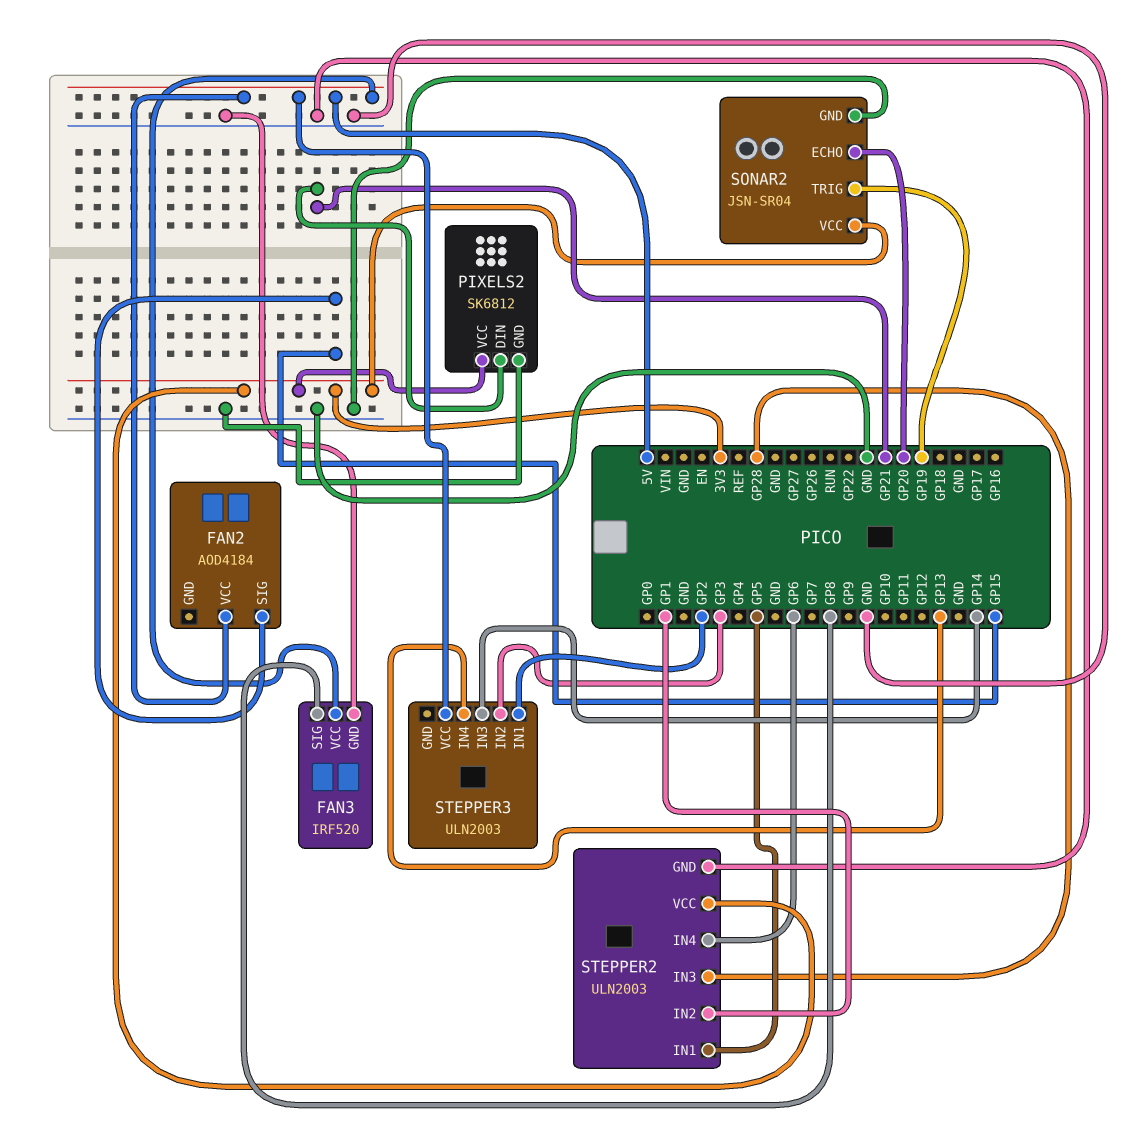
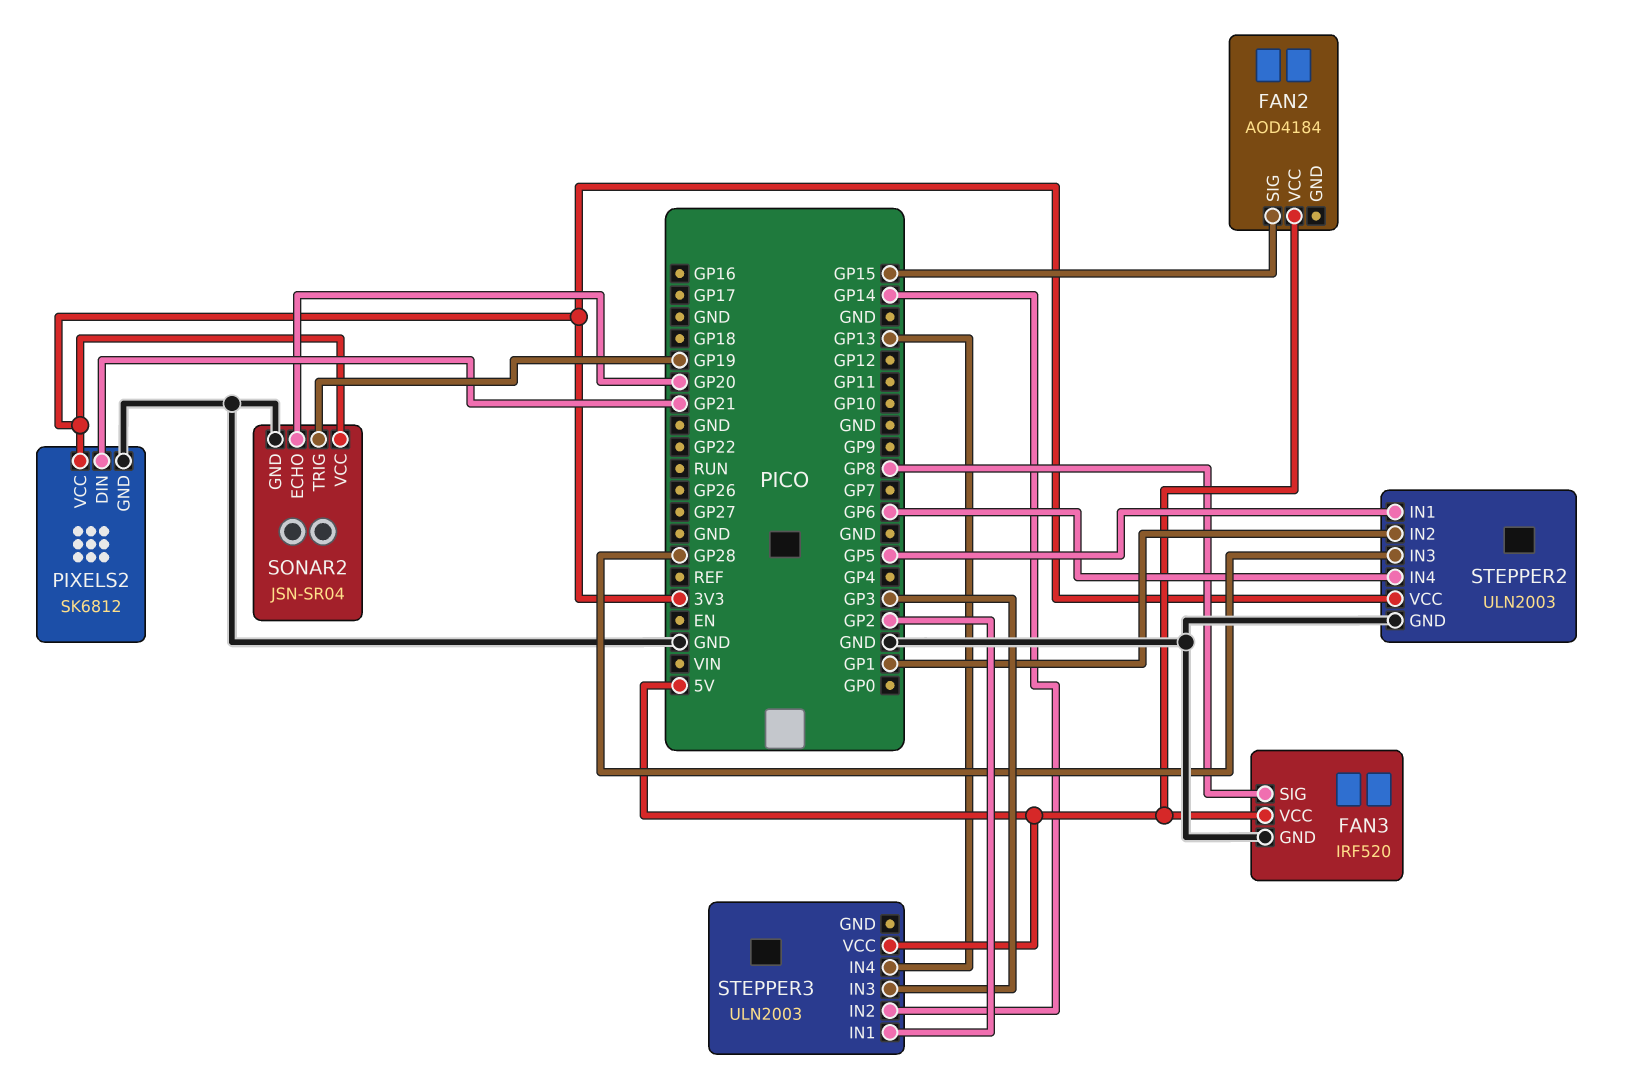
STEPPER3 pin IN2: GP3 -> GP14
STEPPER3 pin IN3: GP14 -> GP3

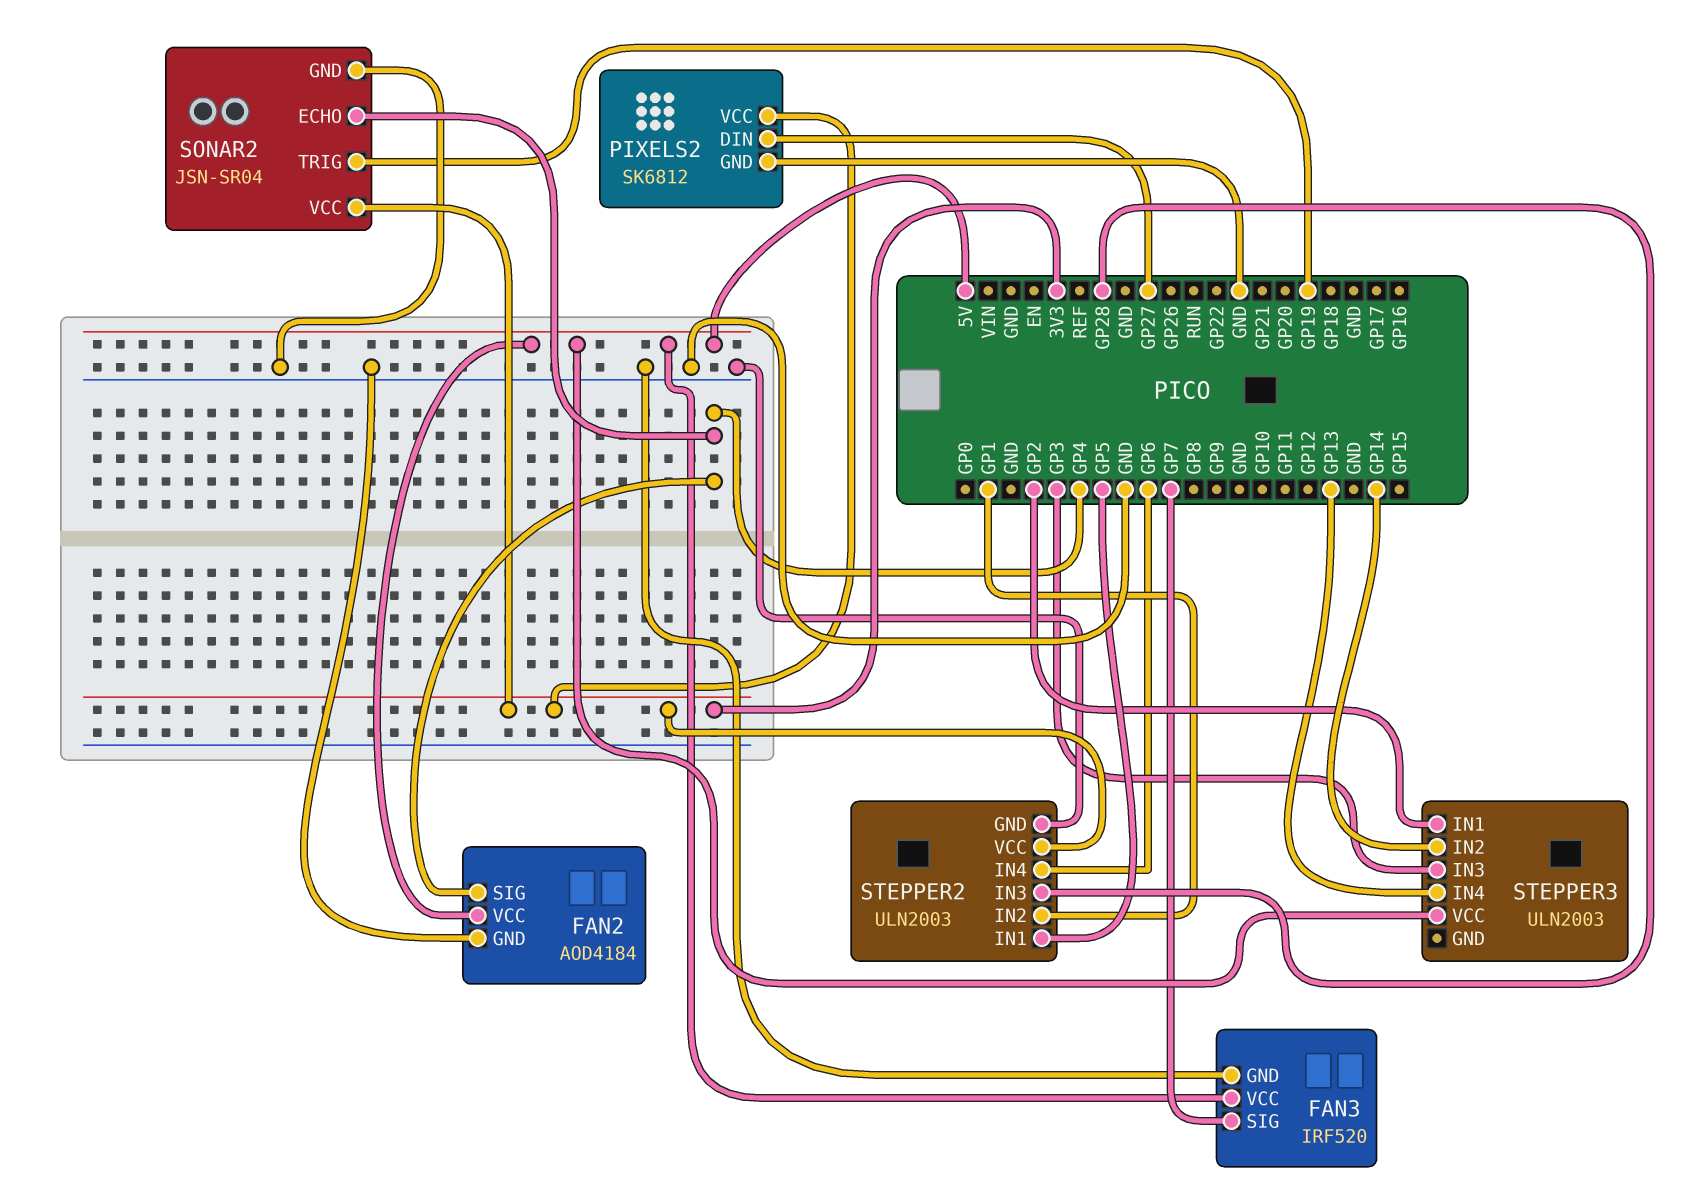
FAN2 pin GND: none -> GND
FAN2 pin SIG: GP15 -> GP4
FAN3 pin SIG: GP8 -> GP7
PIXELS2 pin DIN: GP21 -> GP27
SONAR2 pin ECHO: GP20 -> GP4

